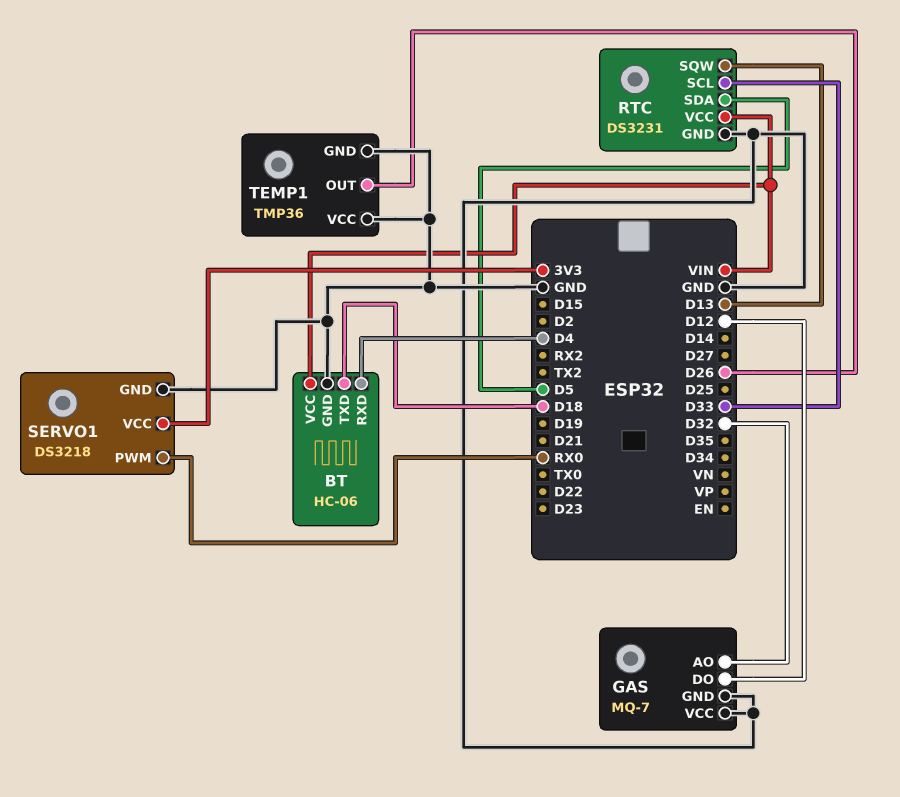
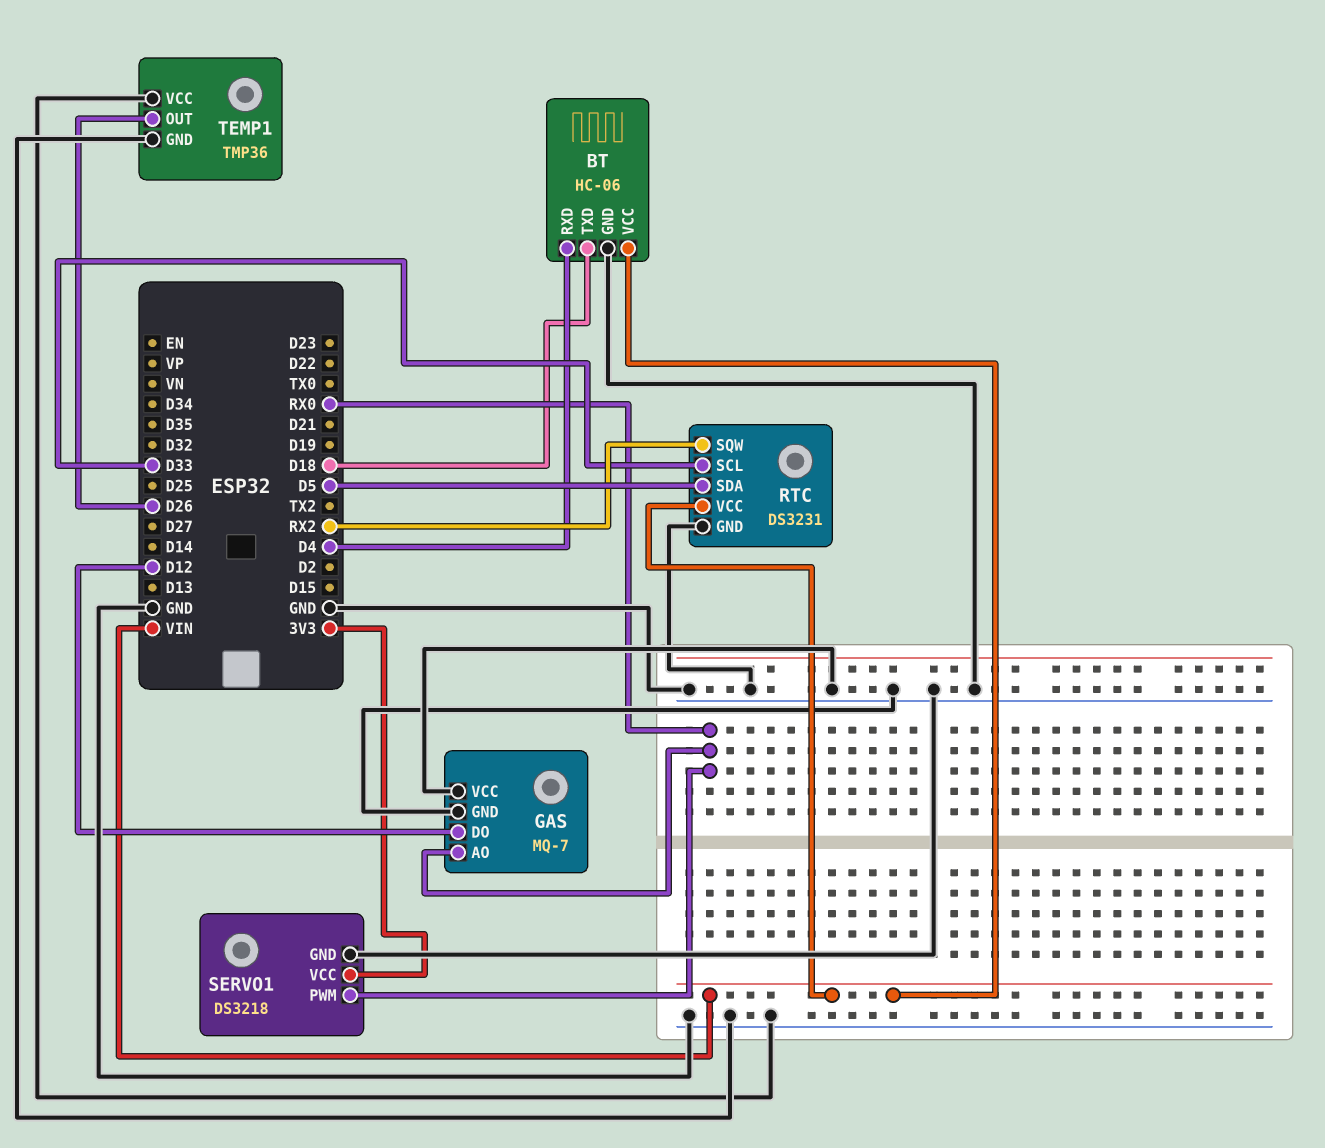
GAS pin AO: D32 -> RX0
RTC pin SQW: D13 -> RX2

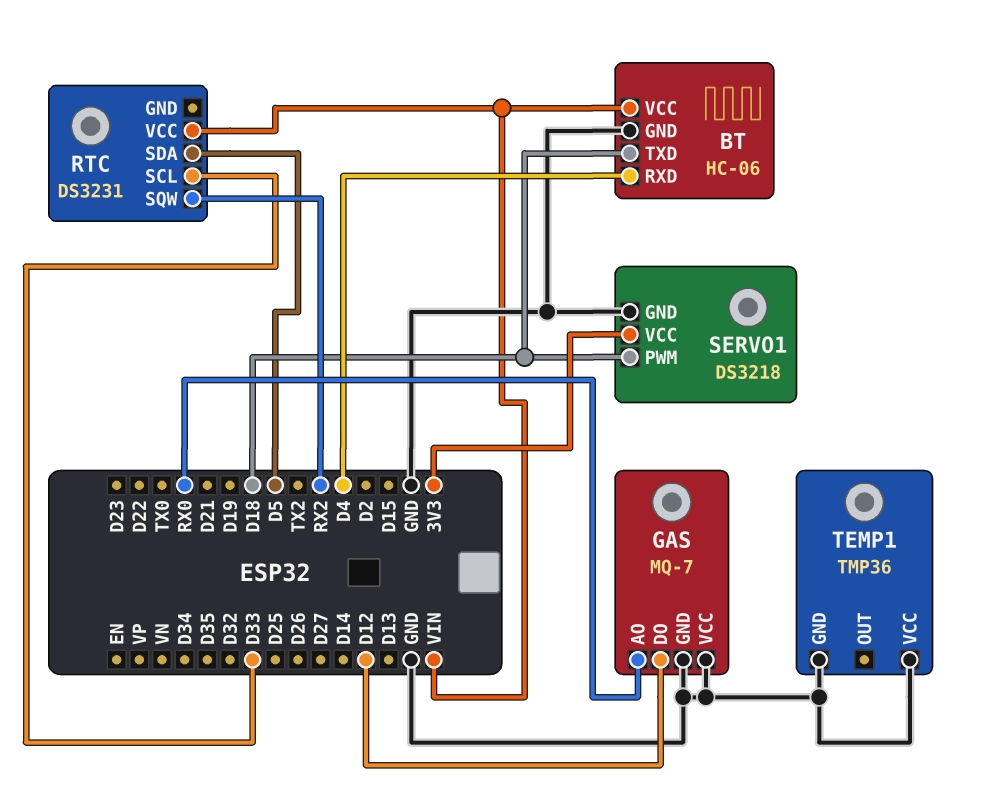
RTC pin GND: GND -> none
SERVO1 pin PWM: RX0 -> D18
TEMP1 pin OUT: D26 -> none

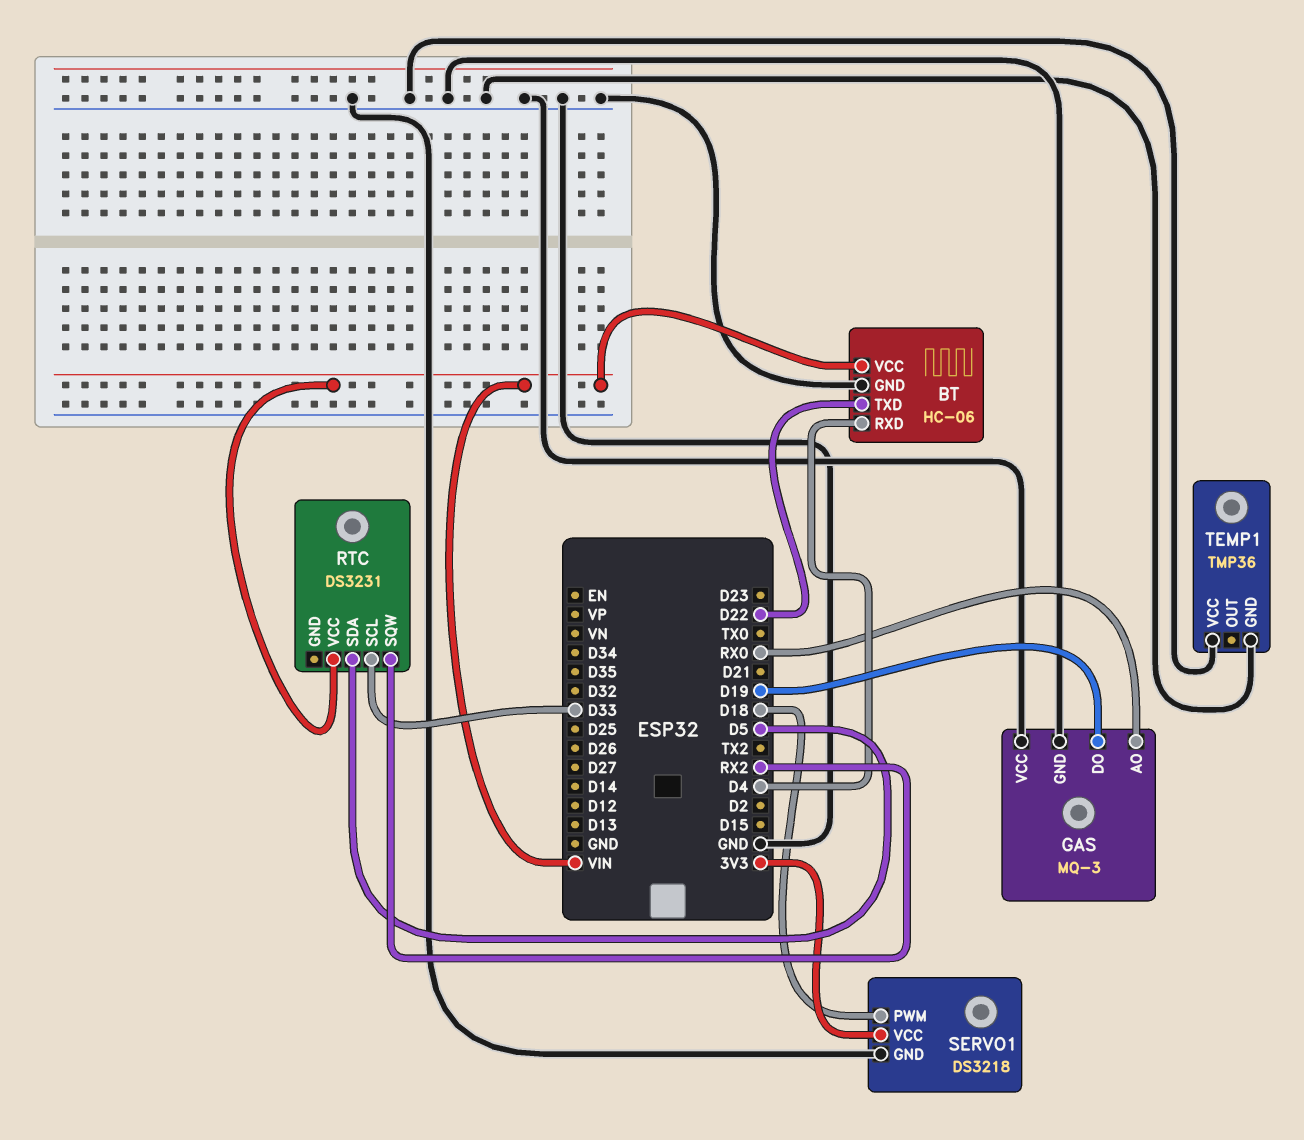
BT pin TXD: D18 -> D22
GAS: MQ-7 -> MQ-3
GAS pin DO: D12 -> D19

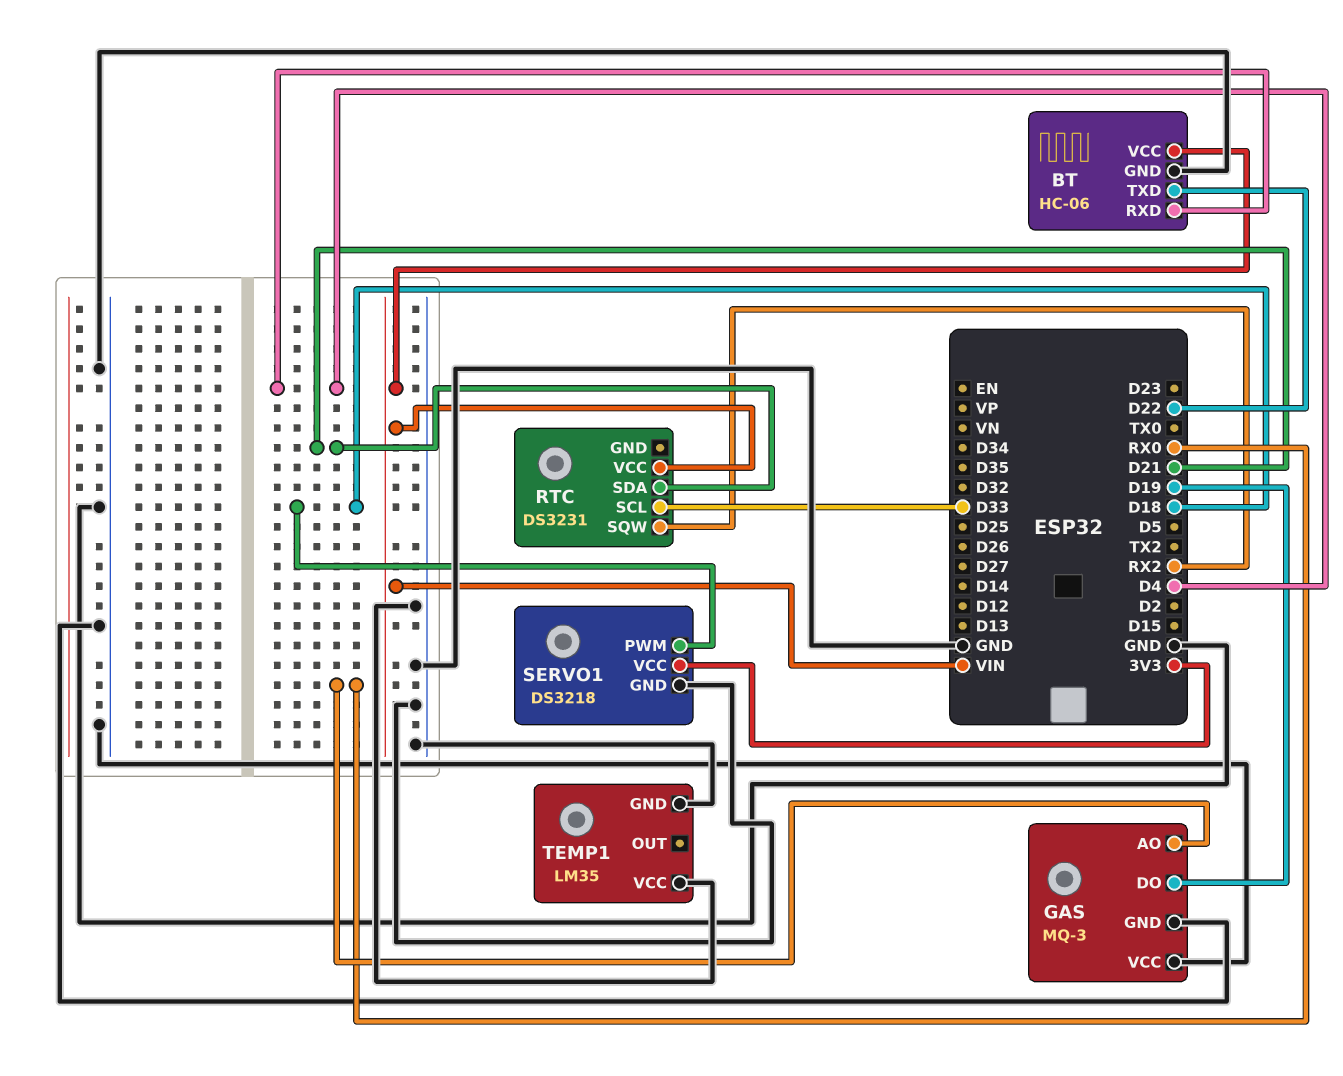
RTC pin SDA: D5 -> D21
TEMP1: TMP36 -> LM35

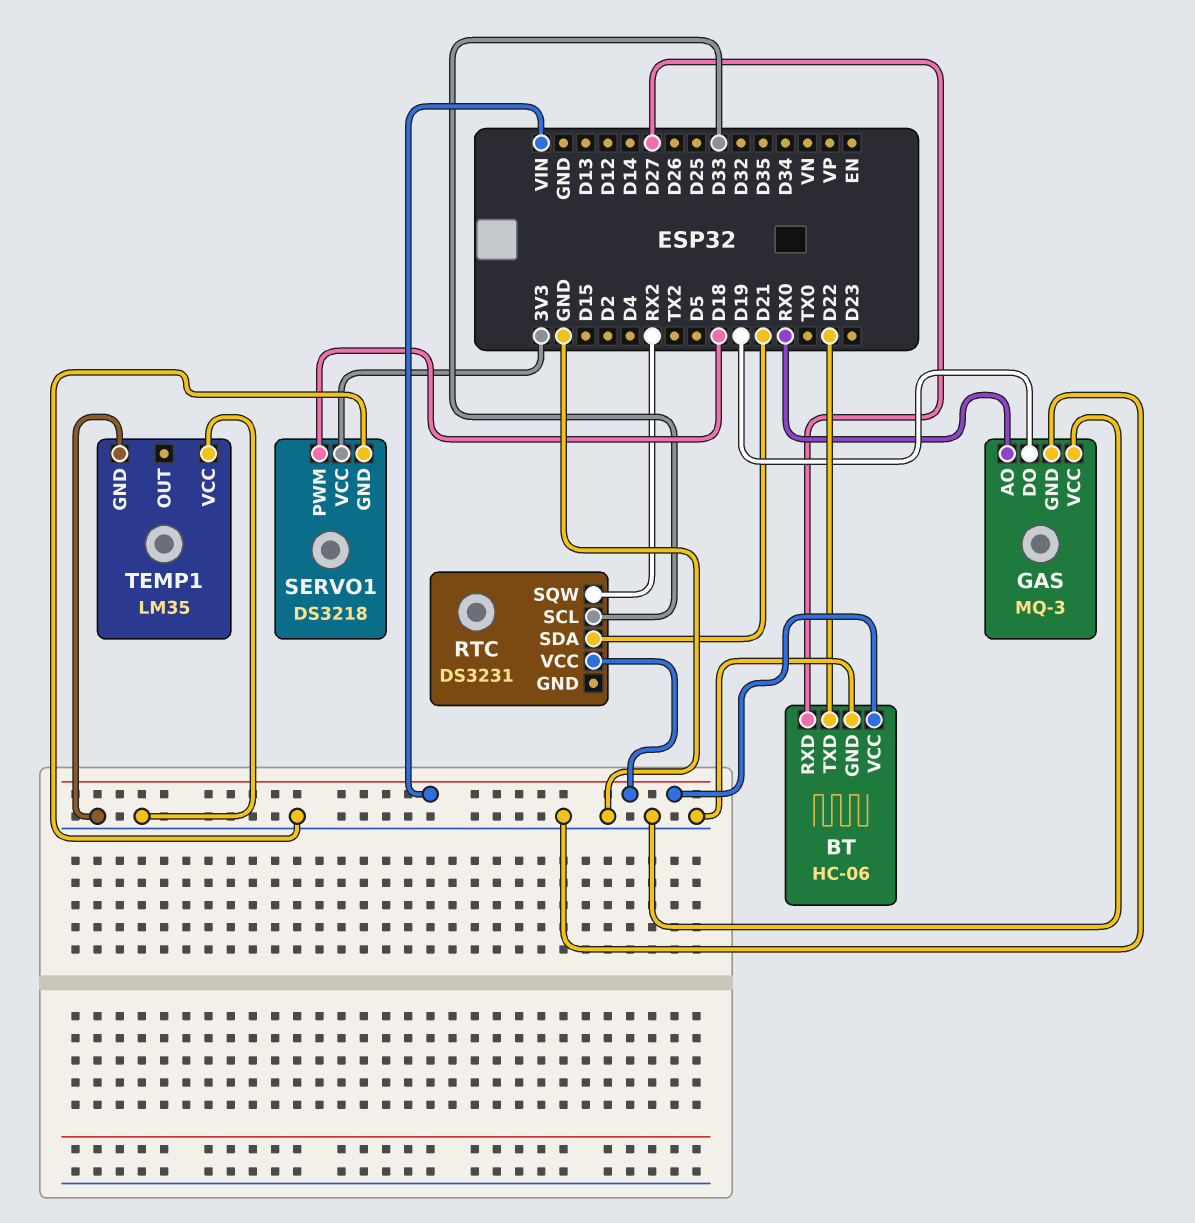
BT pin RXD: D4 -> D27

